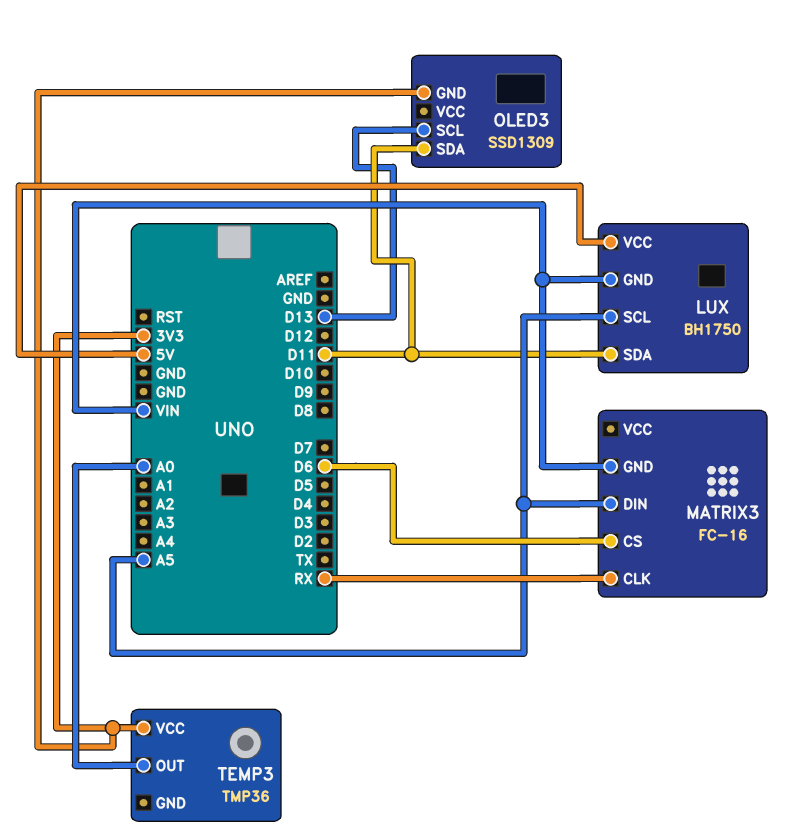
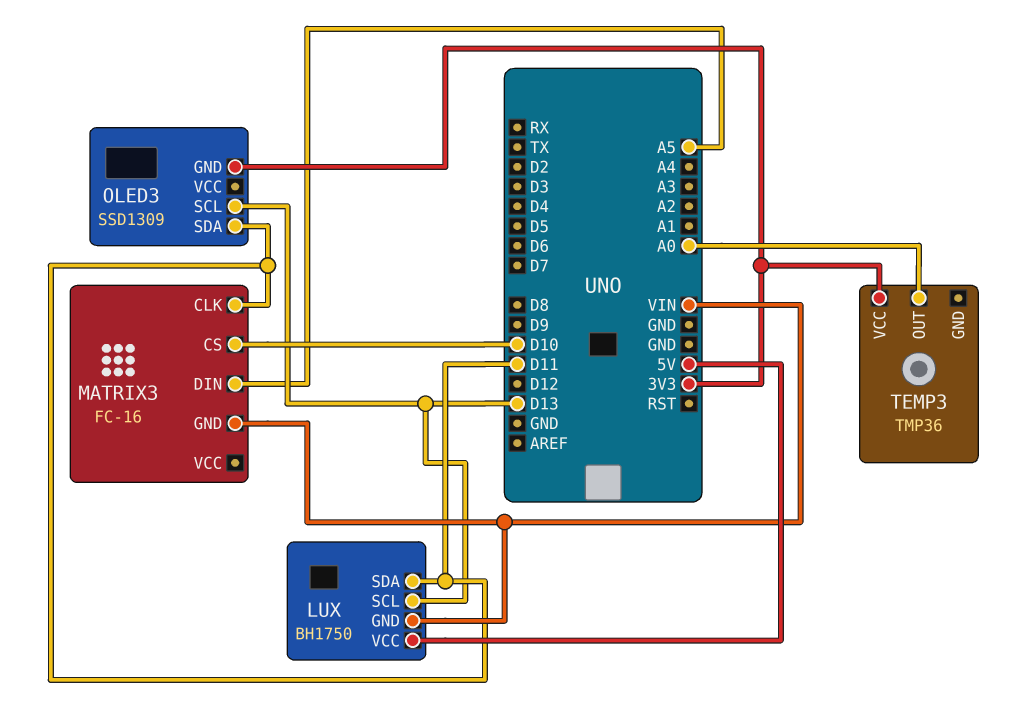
LUX pin SCL: A5 -> D13
MATRIX3 pin CLK: RX -> D11
MATRIX3 pin CS: D6 -> D10

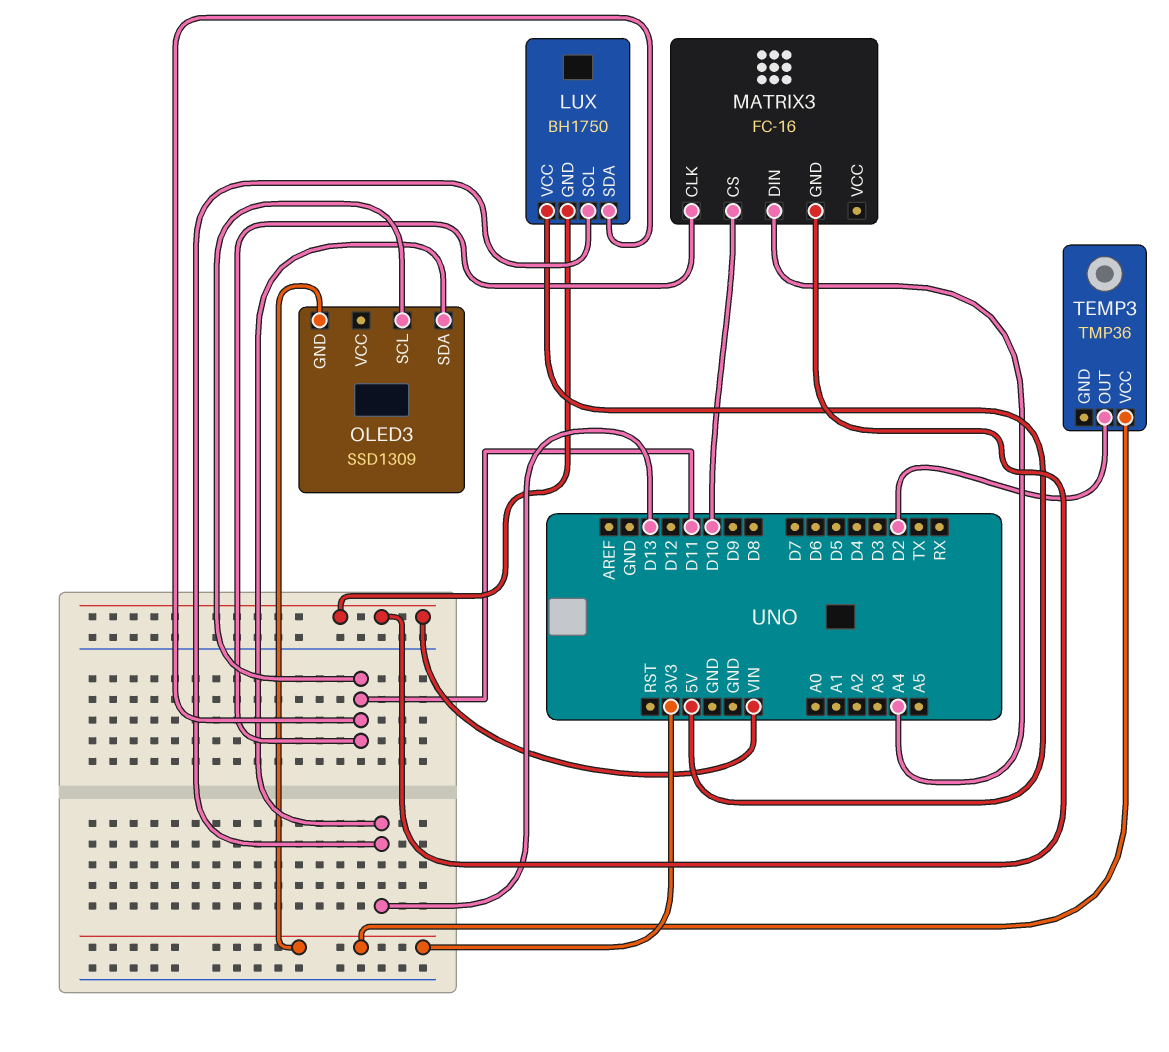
MATRIX3 pin DIN: A5 -> A4
OLED3 pin SCL: D13 -> D11
OLED3 pin SDA: D11 -> D13
TEMP3 pin OUT: A0 -> D2

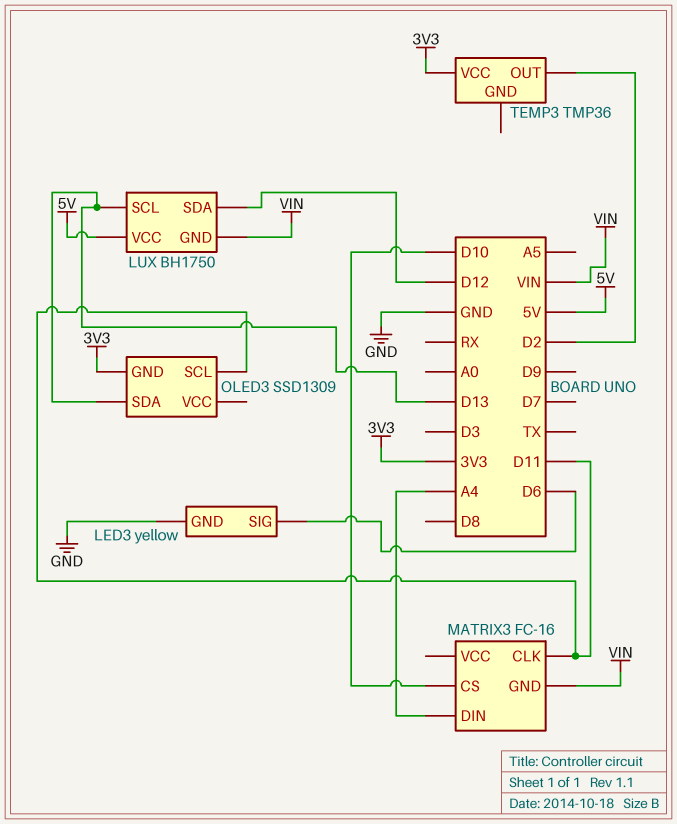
LED3: none -> yellow
LED3 pin GND: none -> GND
LED3 pin SIG: none -> D6
LUX pin SDA: D11 -> D12

